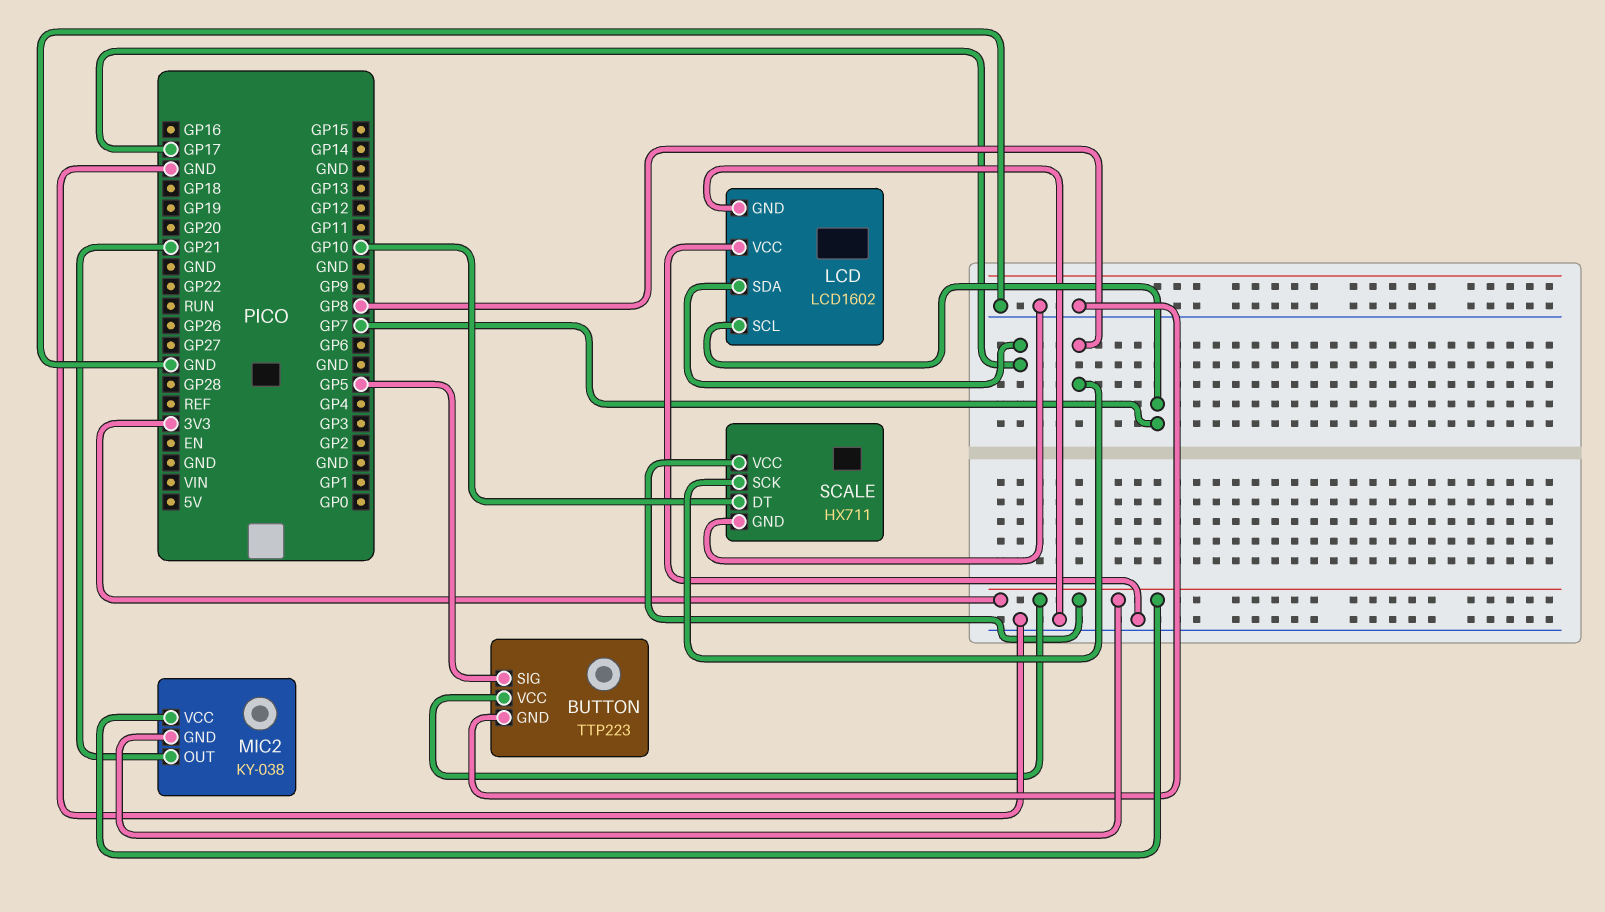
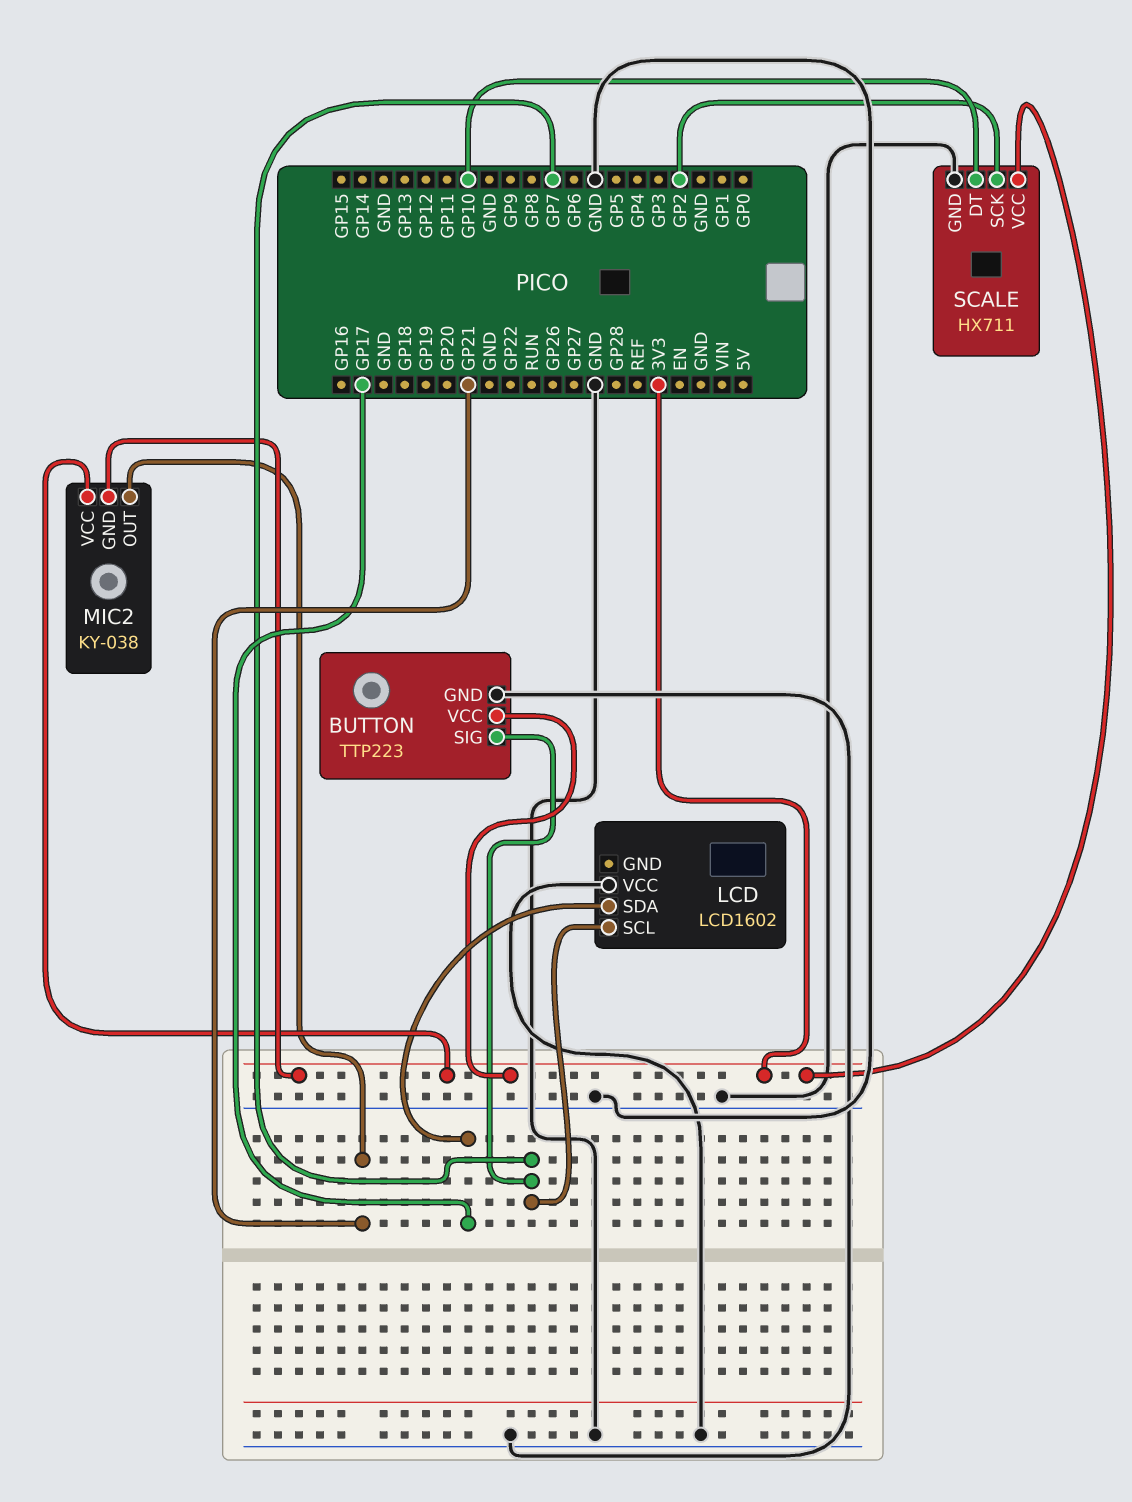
BUTTON pin SIG: GP5 -> GP7
LCD pin GND: GND -> none
SCALE pin SCK: GP8 -> GP2

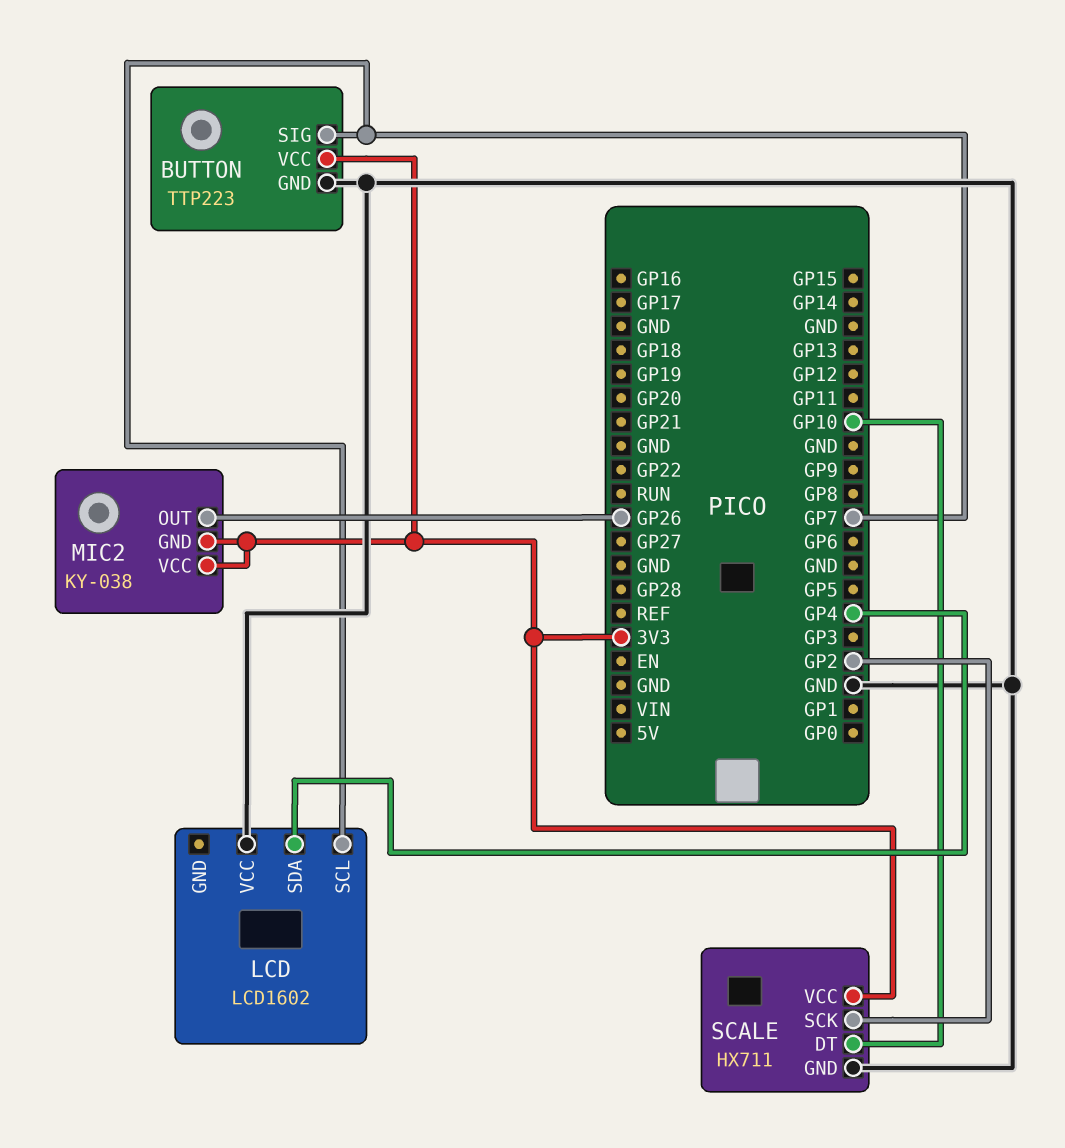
LCD pin SDA: GP17 -> GP4
MIC2 pin OUT: GP21 -> GP26

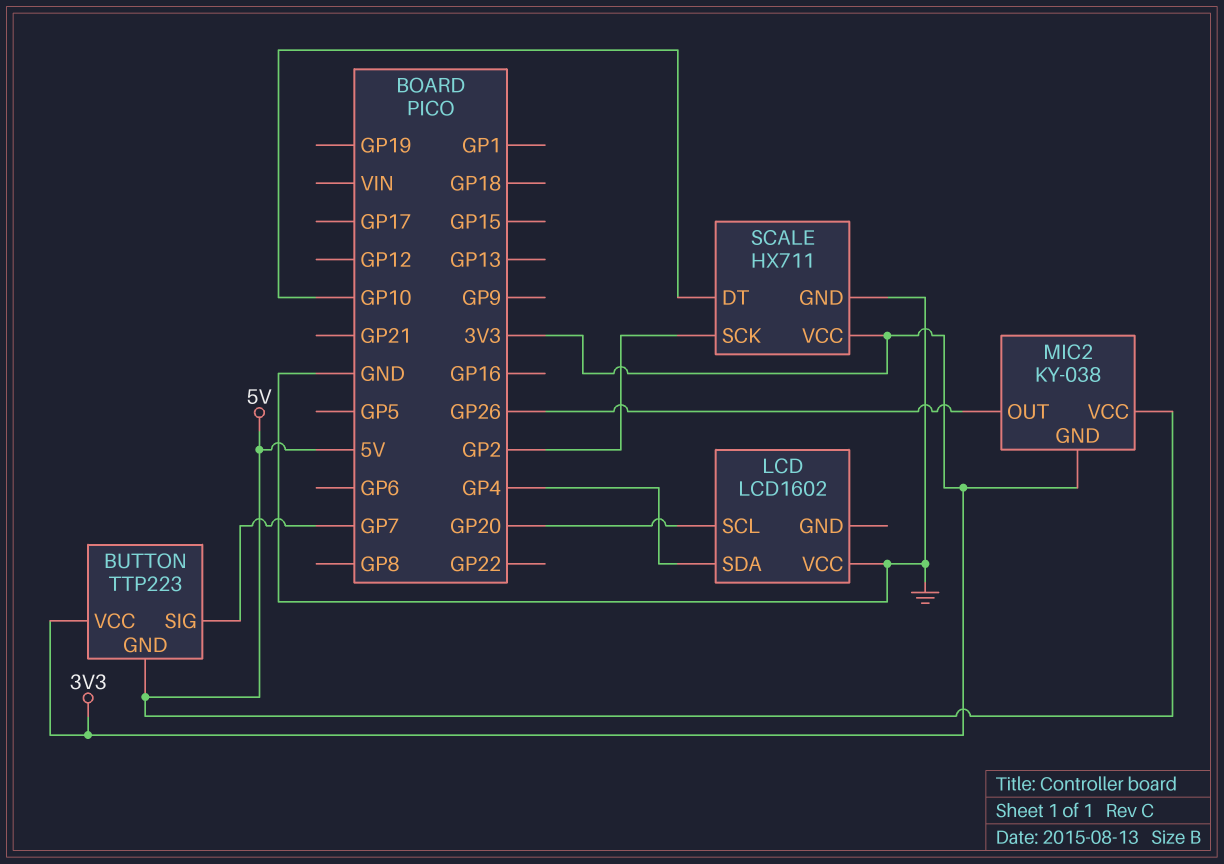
BUTTON pin GND: GND -> 5V
LCD pin SCL: GP7 -> GP20
MIC2 pin VCC: 3V3 -> 5V

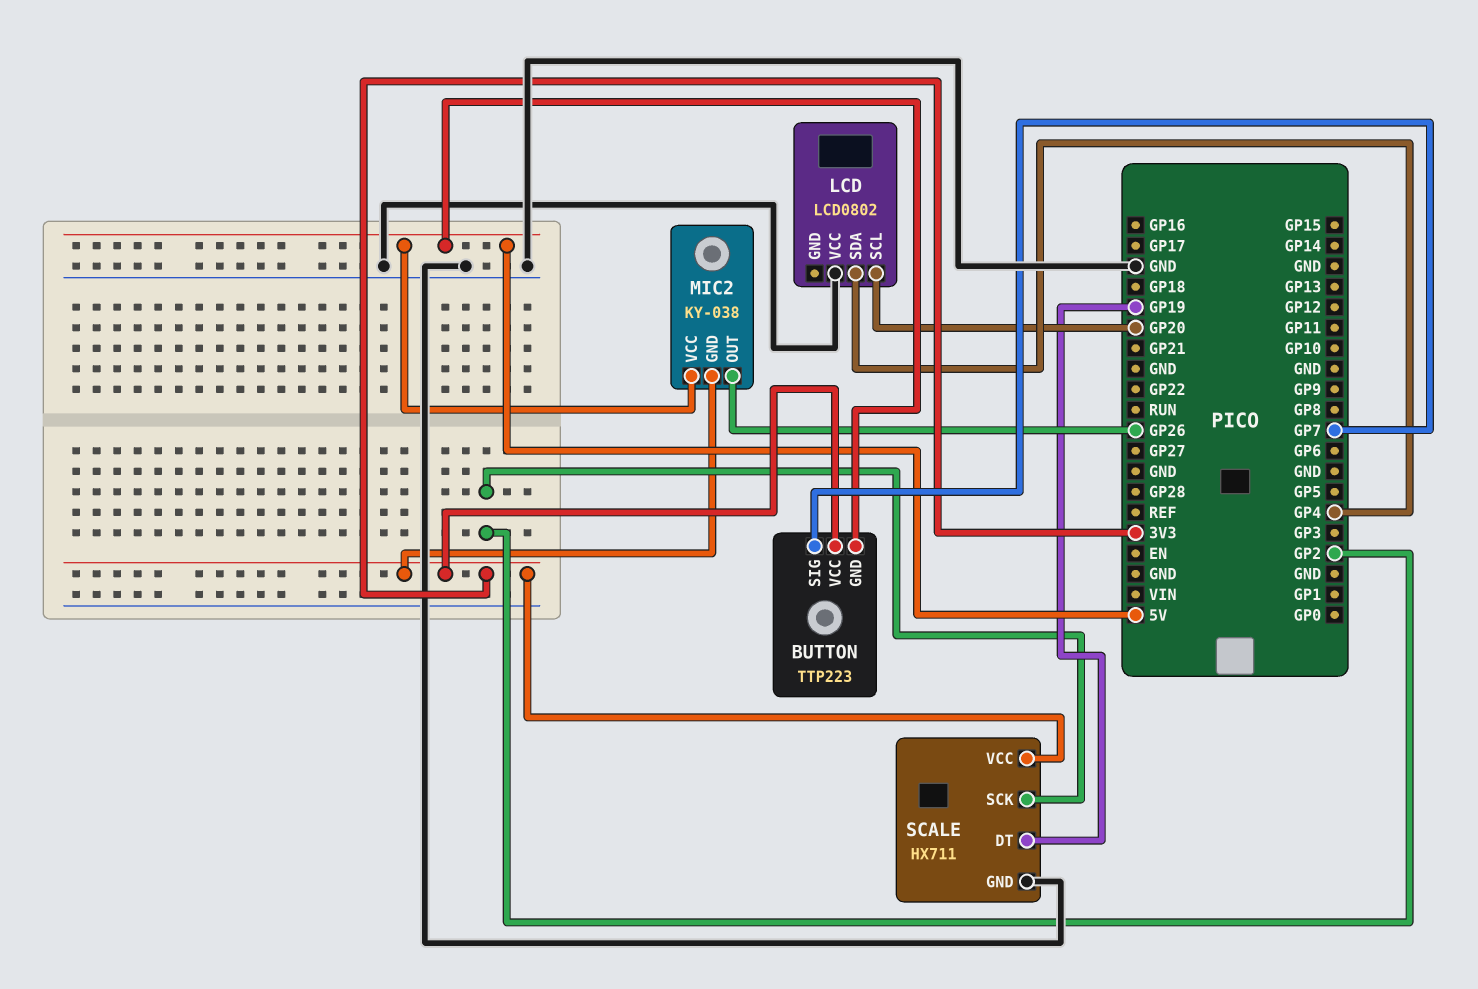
LCD: LCD1602 -> LCD0802
SCALE pin DT: GP10 -> GP19

